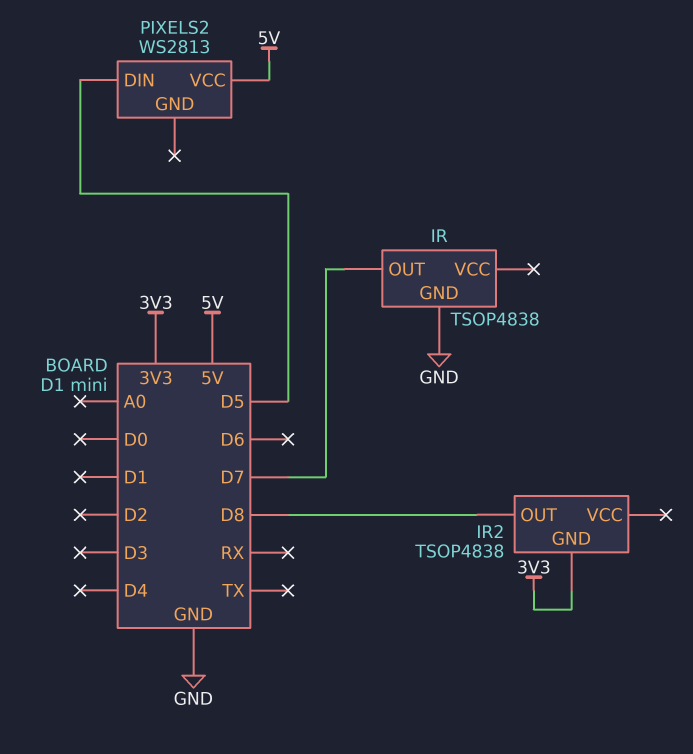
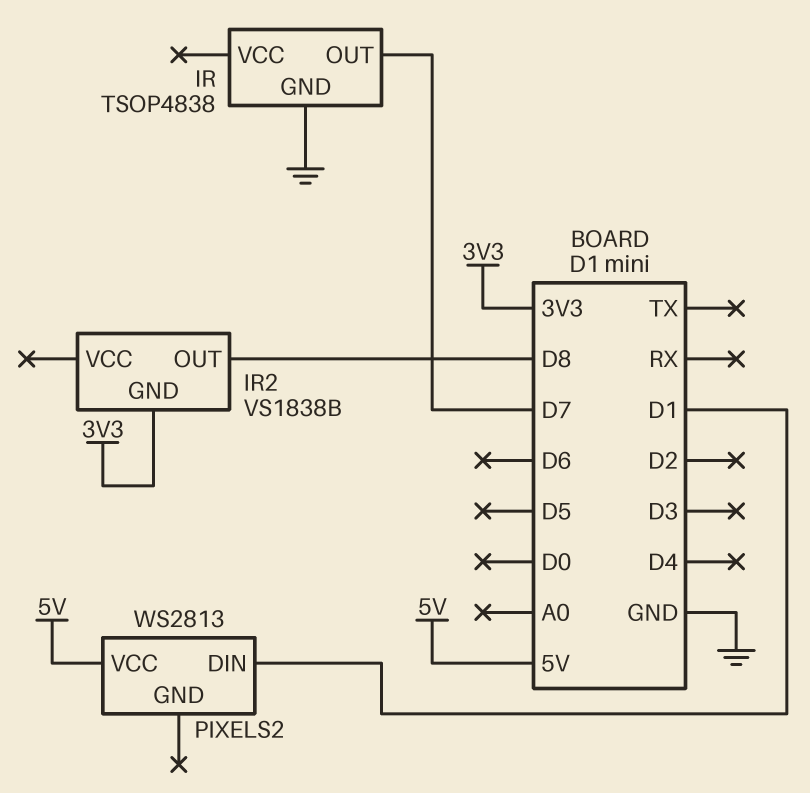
IR2: TSOP4838 -> VS1838B
PIXELS2 pin DIN: D5 -> D1

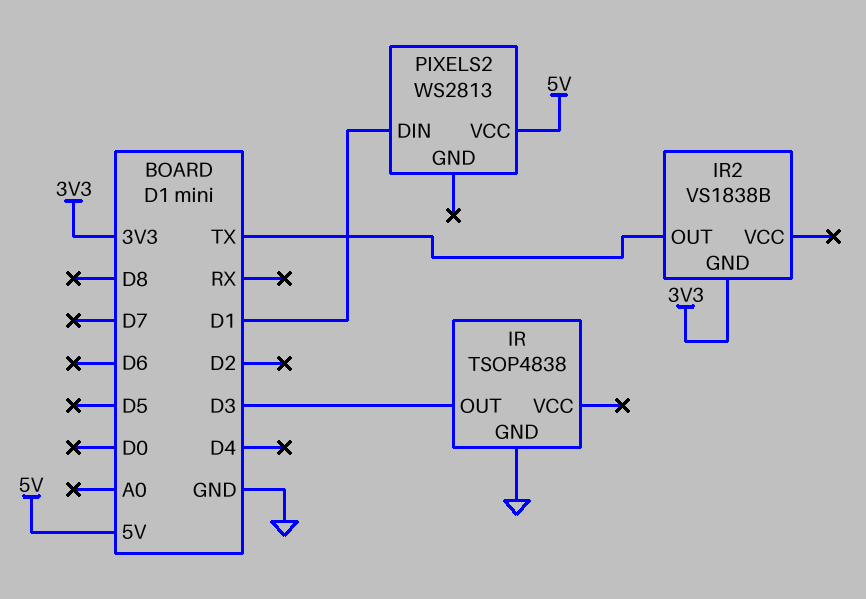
IR pin OUT: D7 -> D3
IR2 pin OUT: D8 -> TX

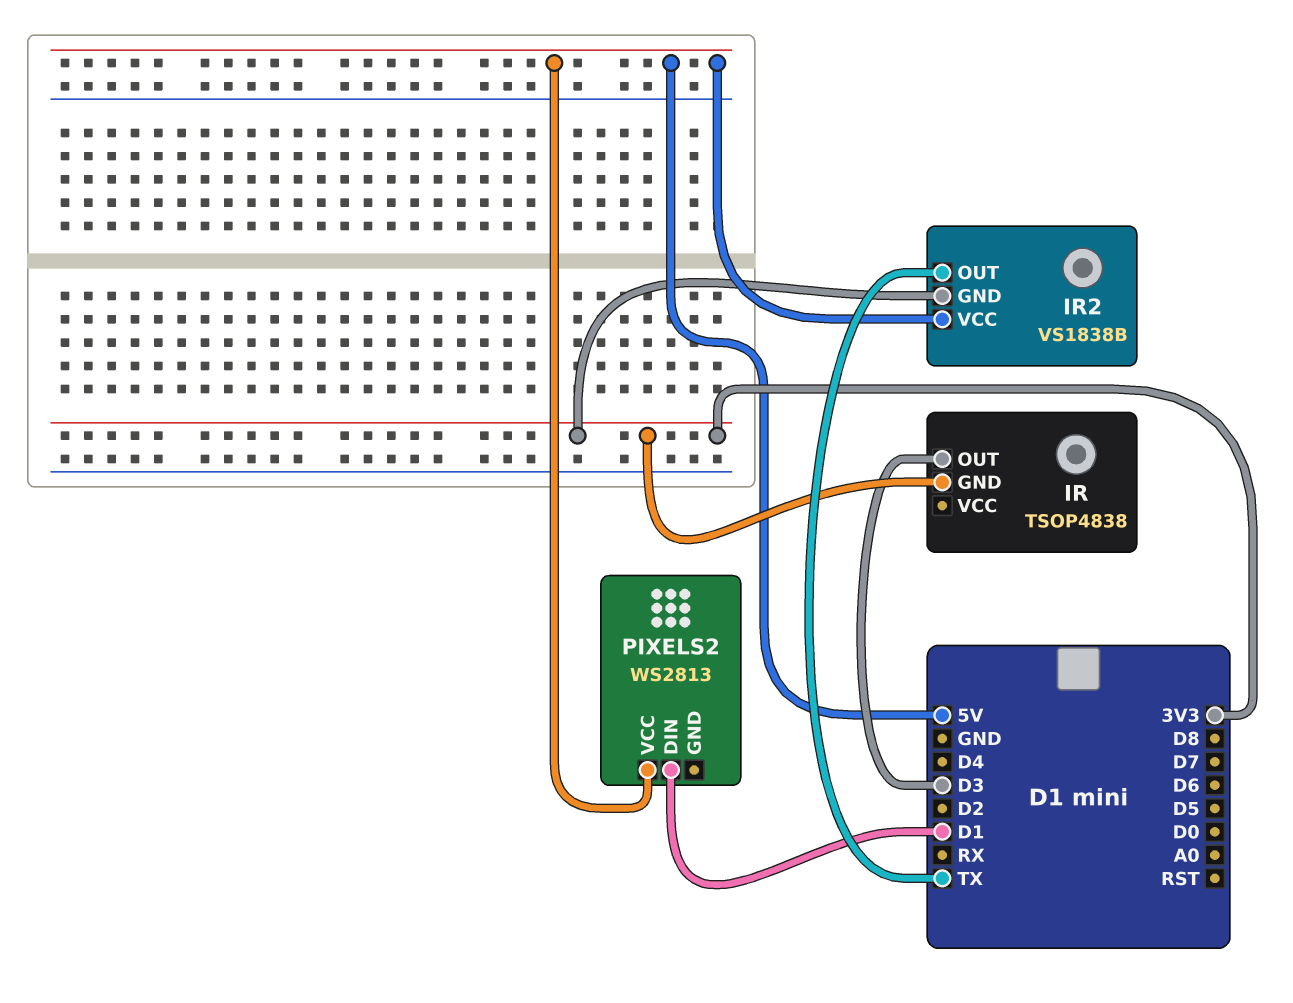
IR pin GND: GND -> 3V3
IR2 pin VCC: none -> 5V

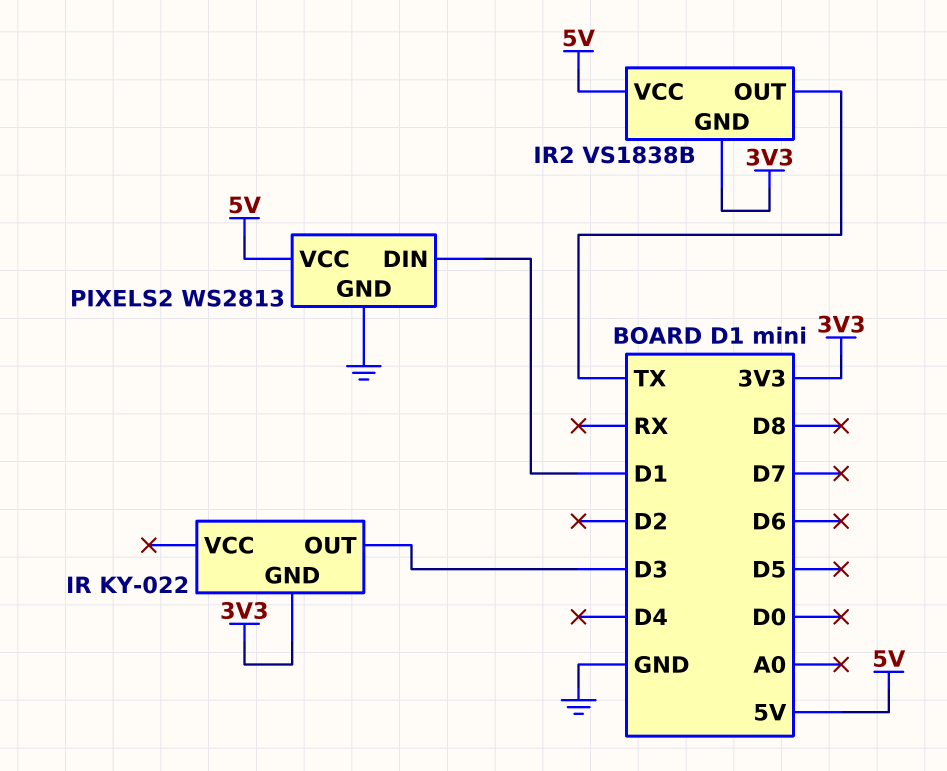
IR: TSOP4838 -> KY-022
PIXELS2 pin GND: none -> GND

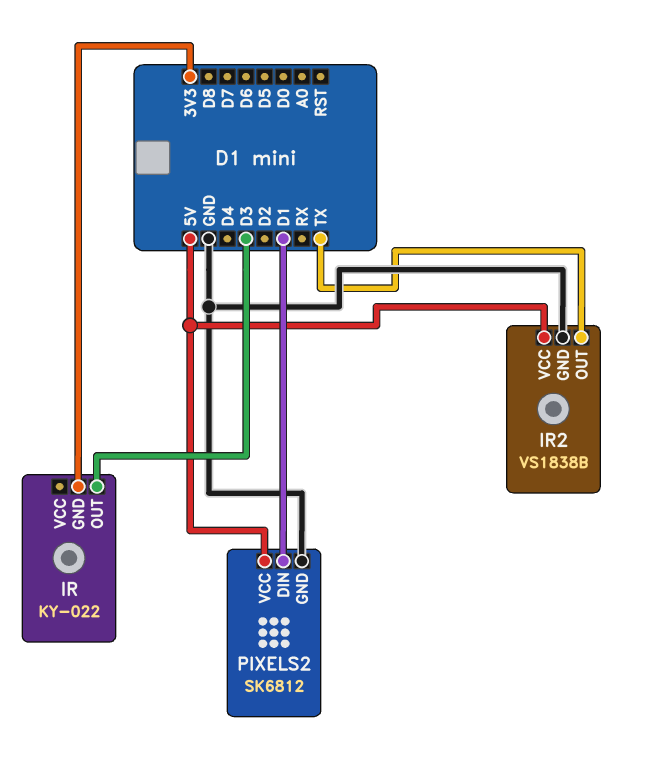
IR2 pin GND: 3V3 -> GND
PIXELS2: WS2813 -> SK6812

